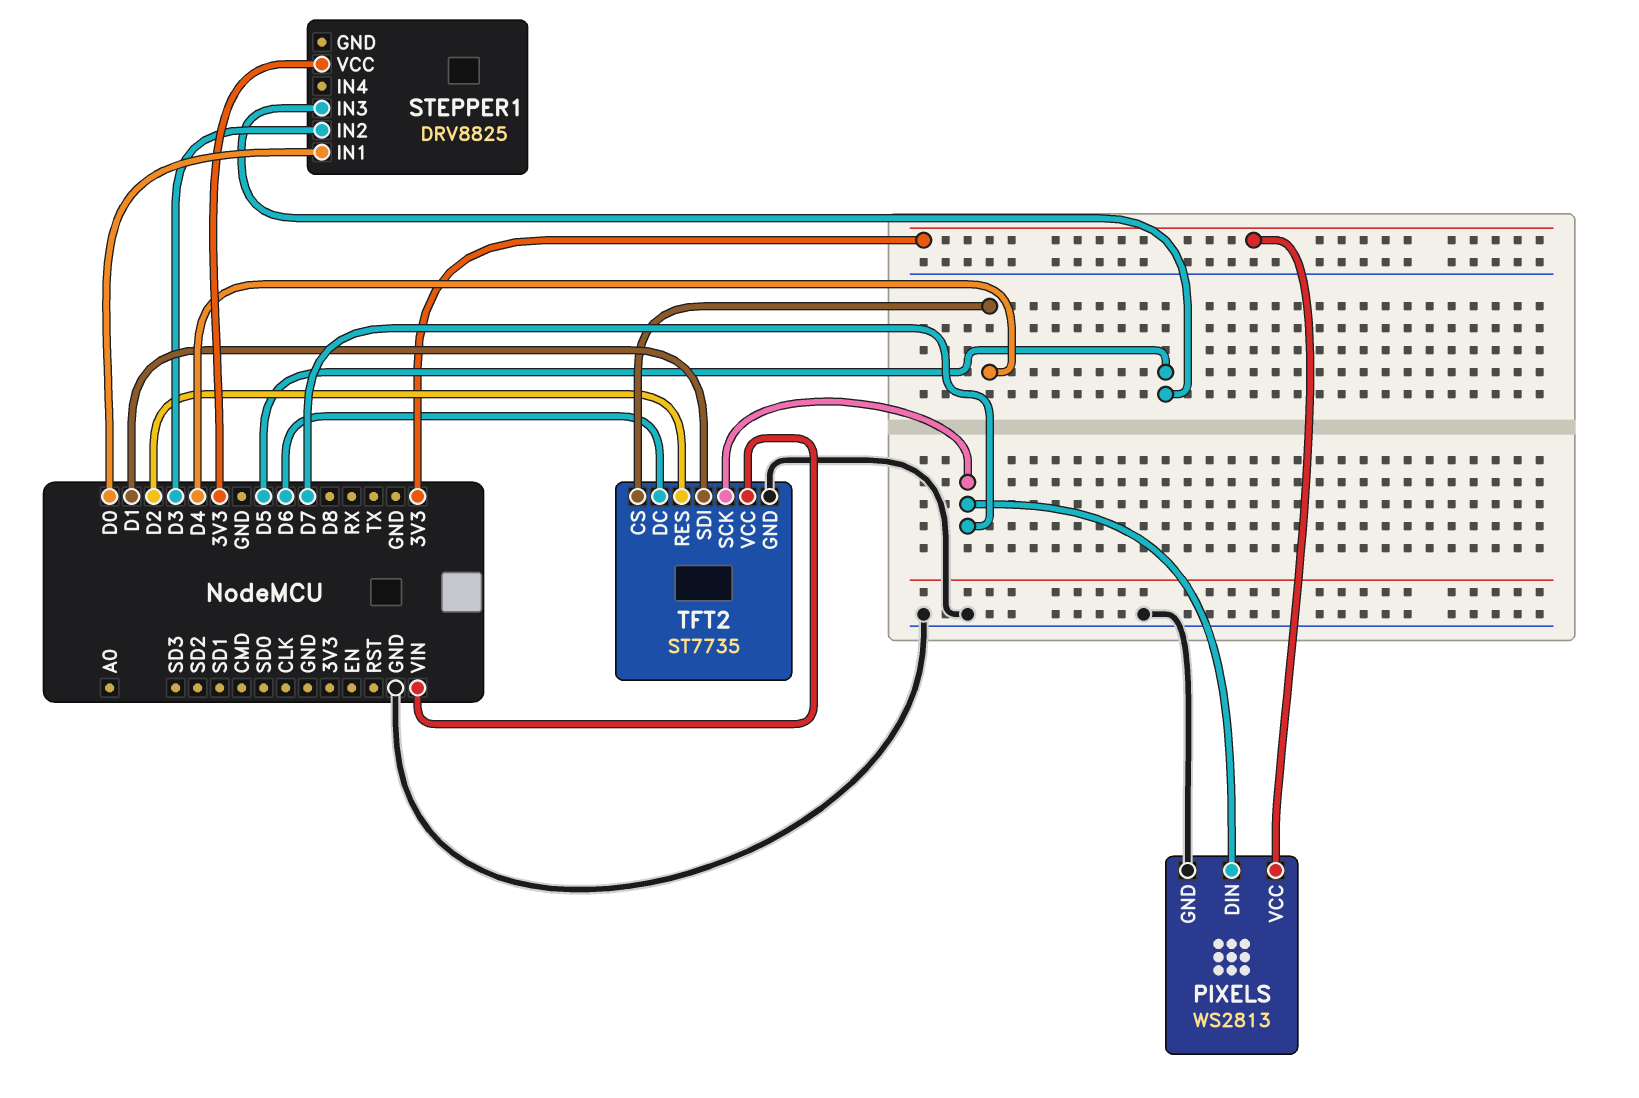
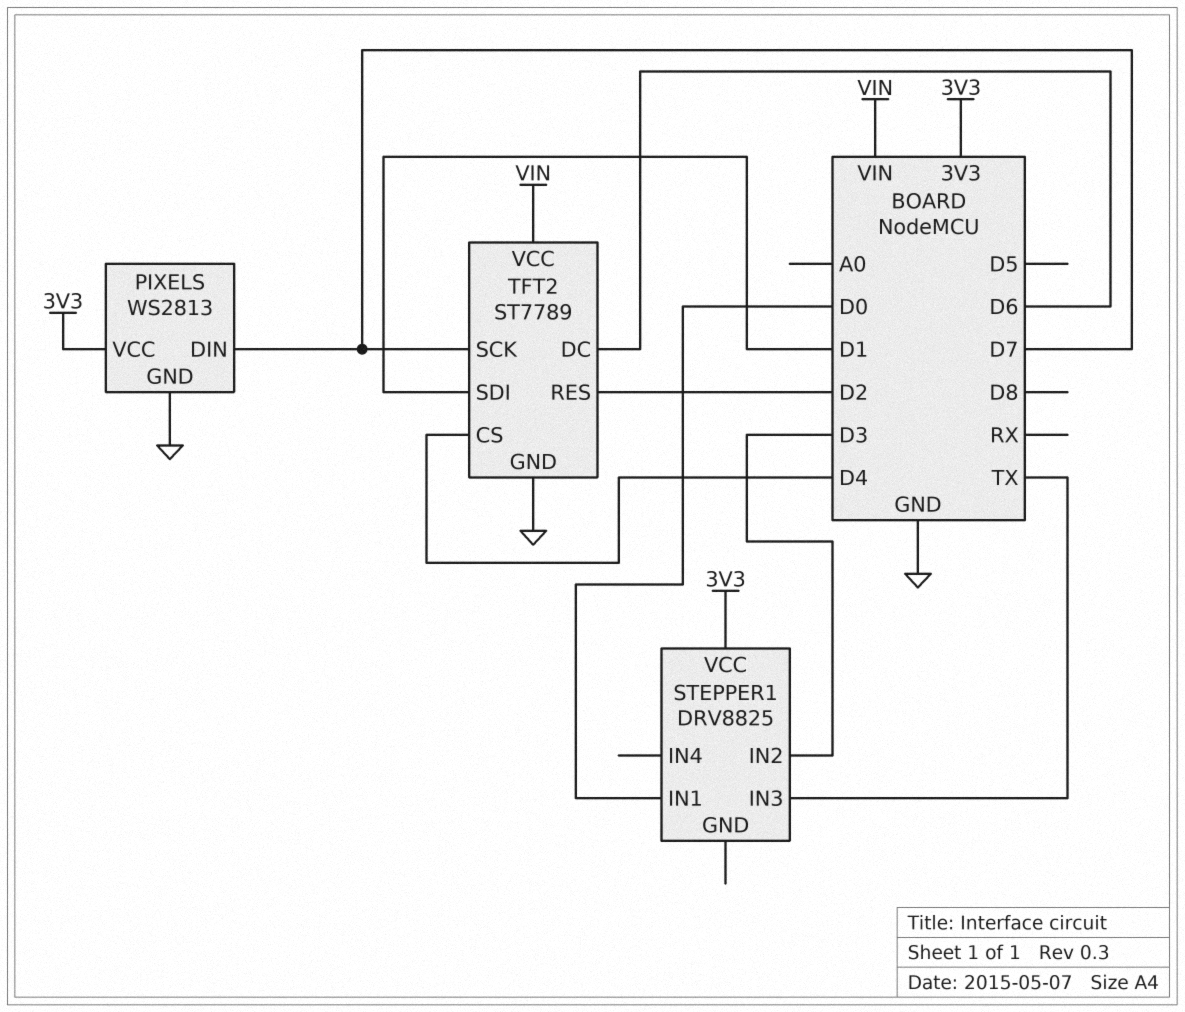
STEPPER1 pin IN3: D5 -> TX
TFT2: ST7735 -> ST7789

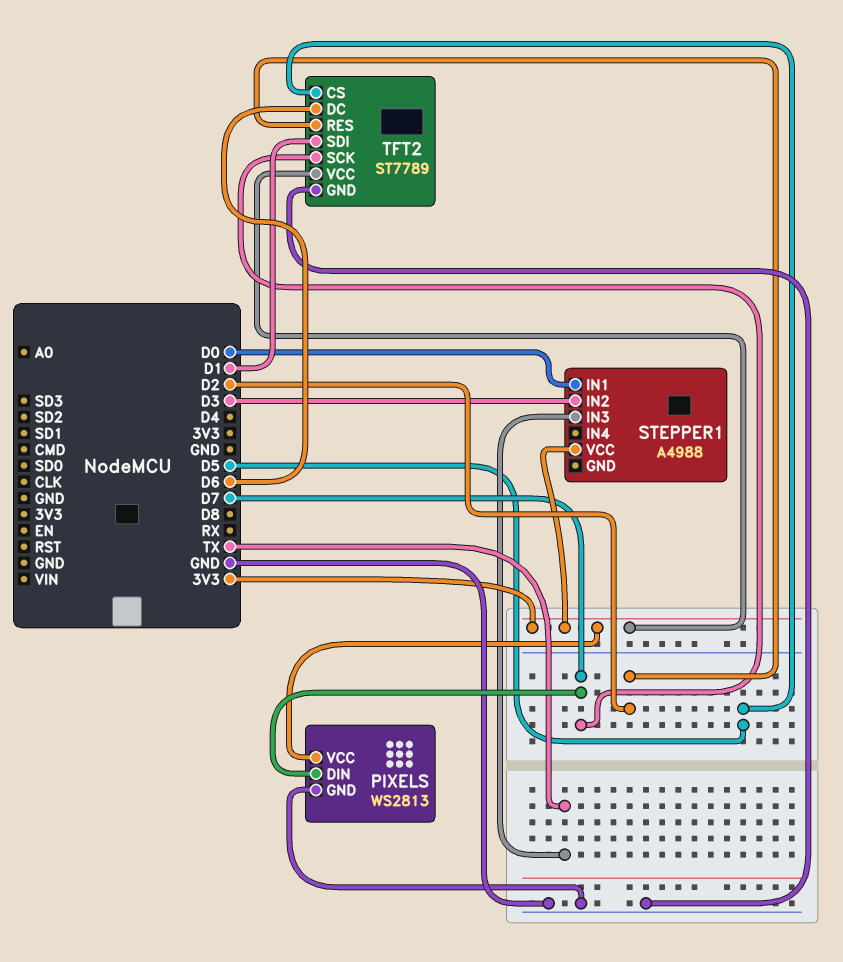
STEPPER1: DRV8825 -> A4988
TFT2 pin CS: D4 -> D5
TFT2 pin VCC: VIN -> 3V3

